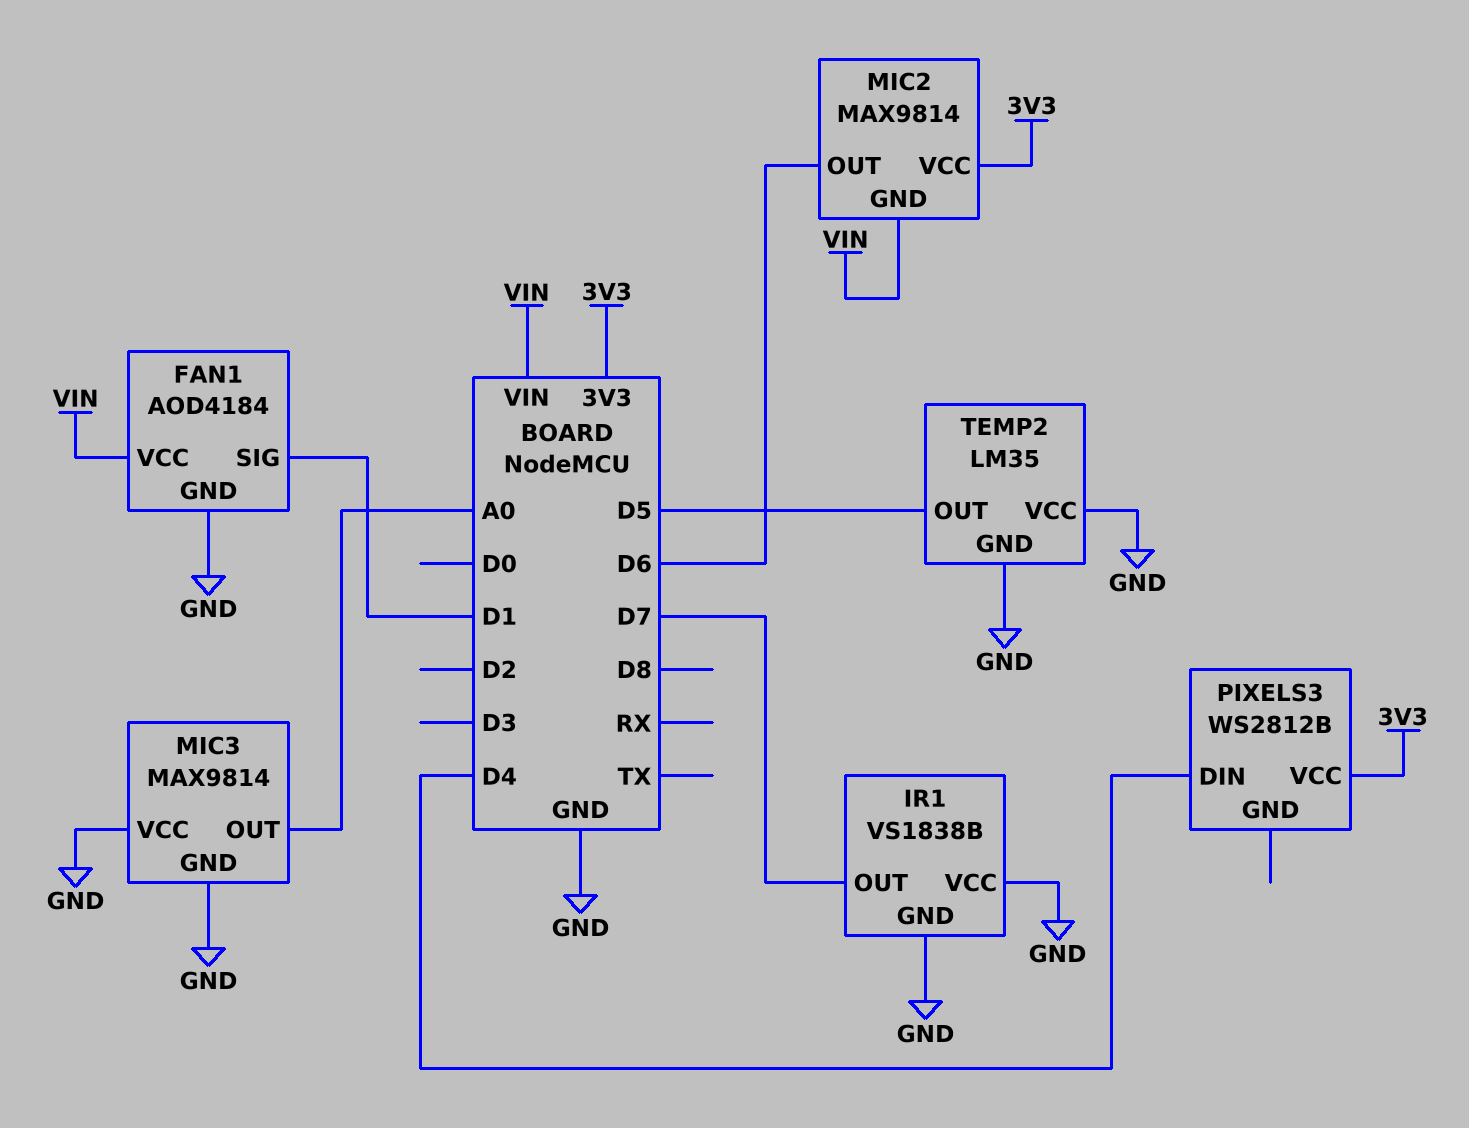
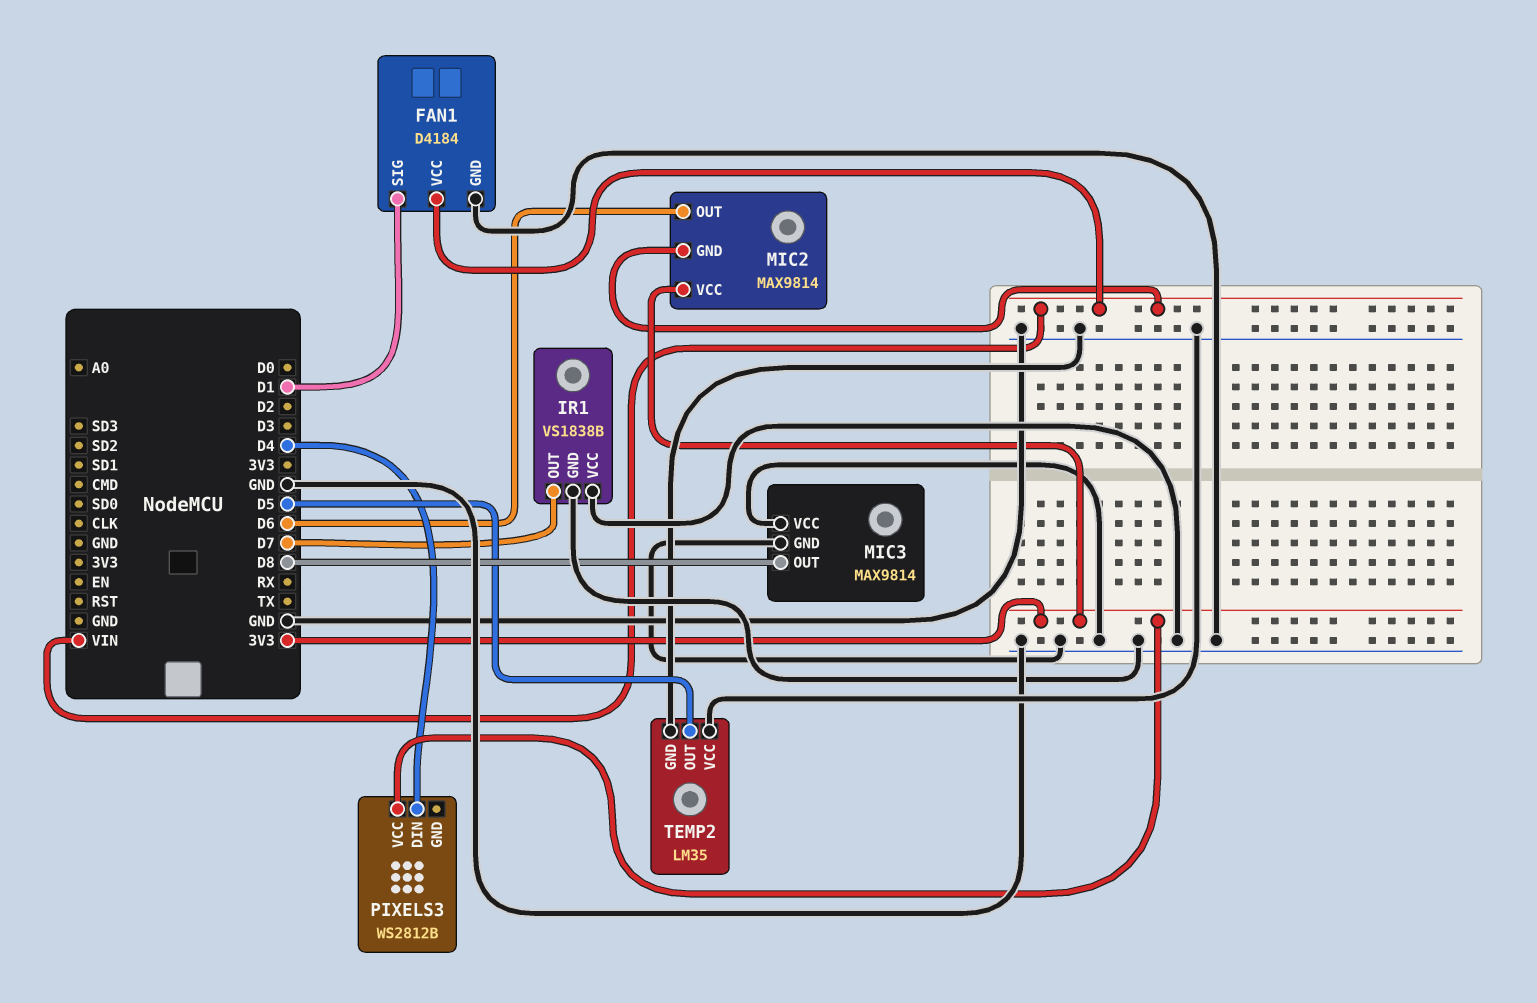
FAN1: AOD4184 -> D4184
MIC3 pin OUT: A0 -> D8

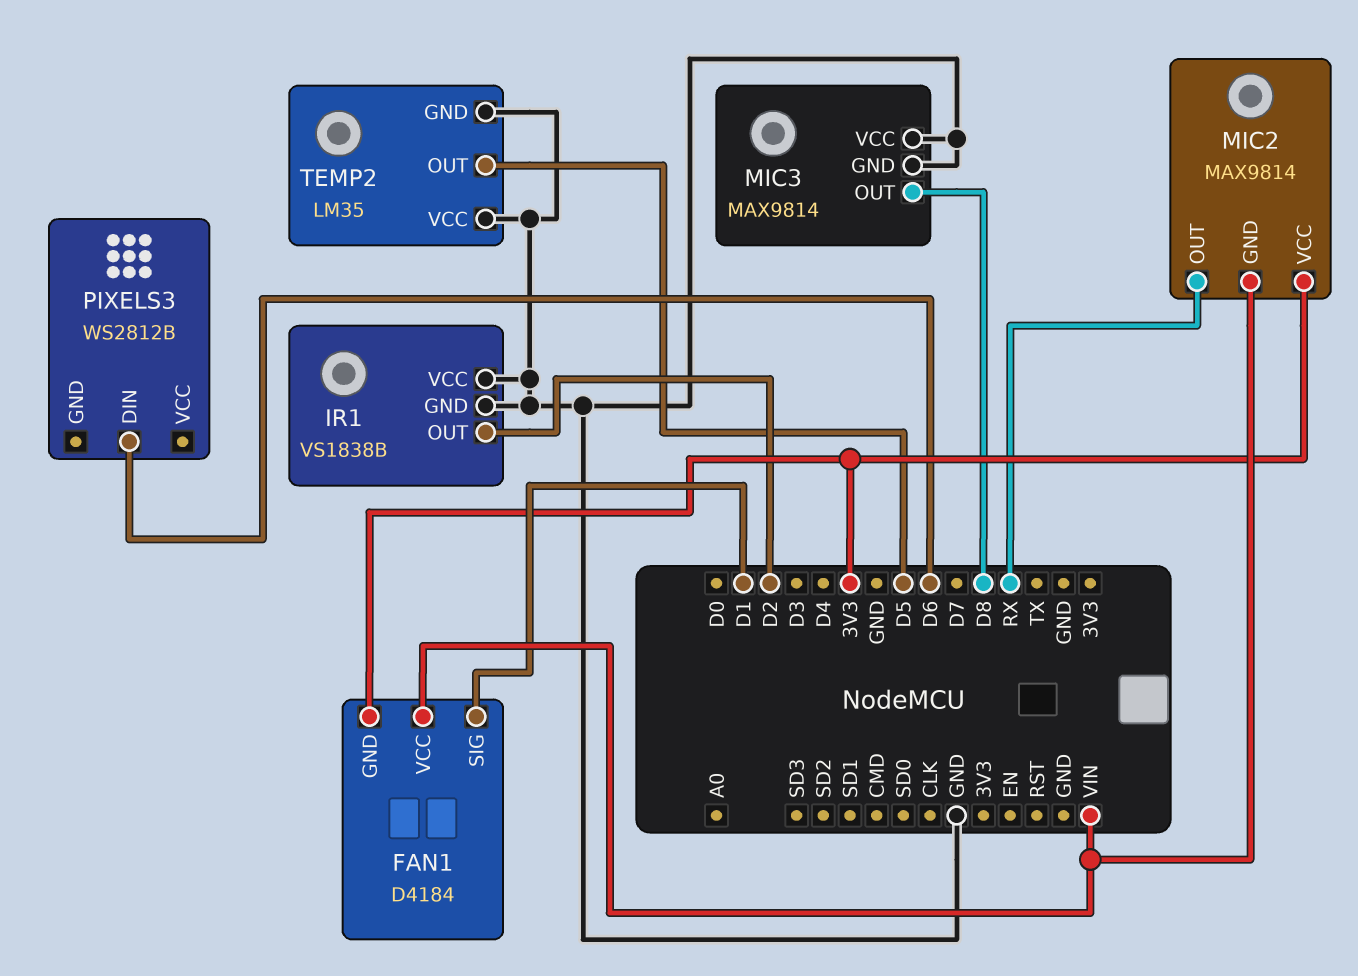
FAN1 pin GND: GND -> 3V3
IR1 pin OUT: D7 -> D2
MIC2 pin OUT: D6 -> RX
PIXELS3 pin DIN: D4 -> D6
PIXELS3 pin VCC: 3V3 -> none

